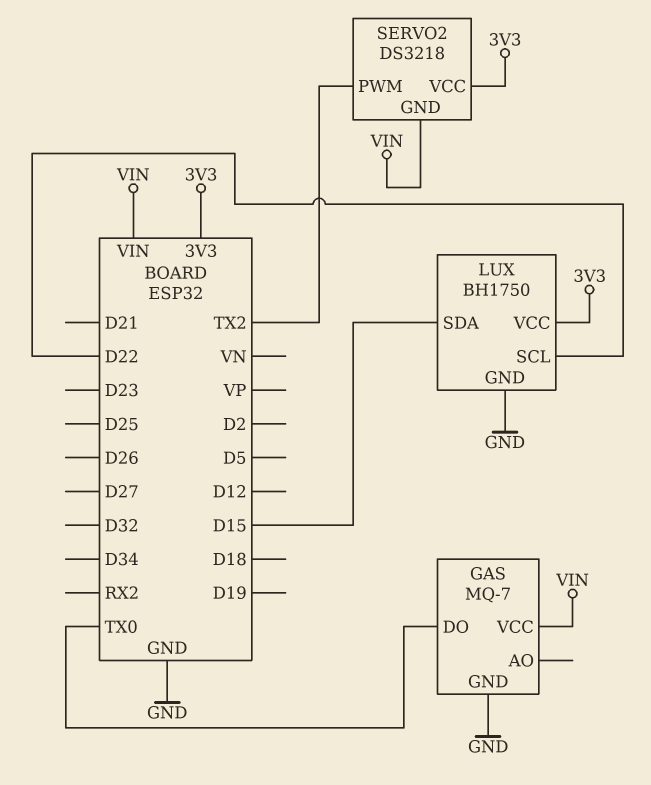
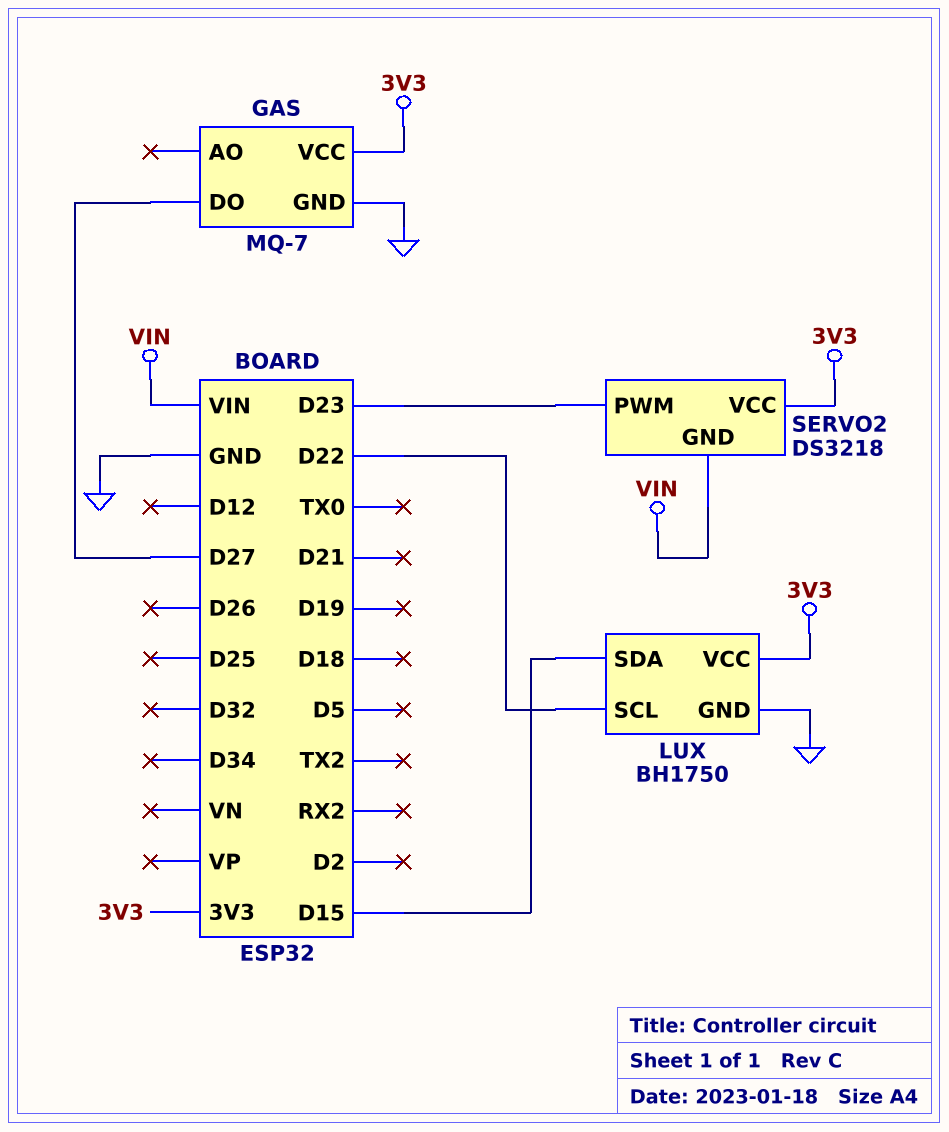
GAS pin DO: TX0 -> D27
GAS pin VCC: VIN -> 3V3
SERVO2 pin PWM: TX2 -> D23

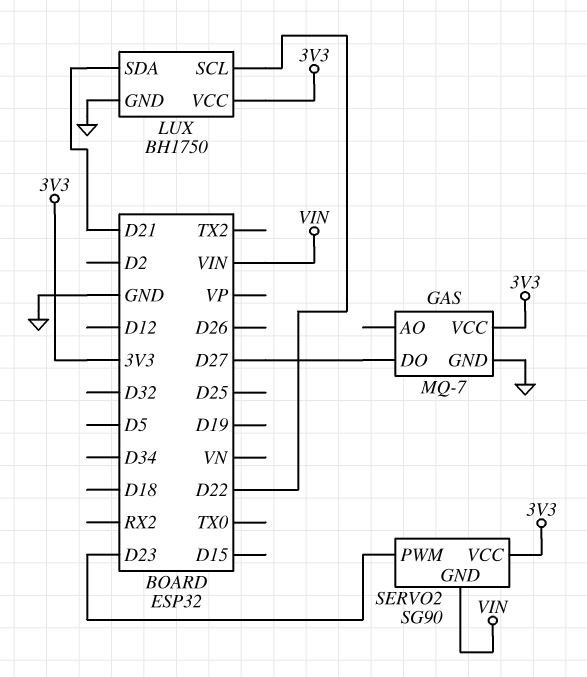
LUX pin SDA: D15 -> D21
SERVO2: DS3218 -> SG90

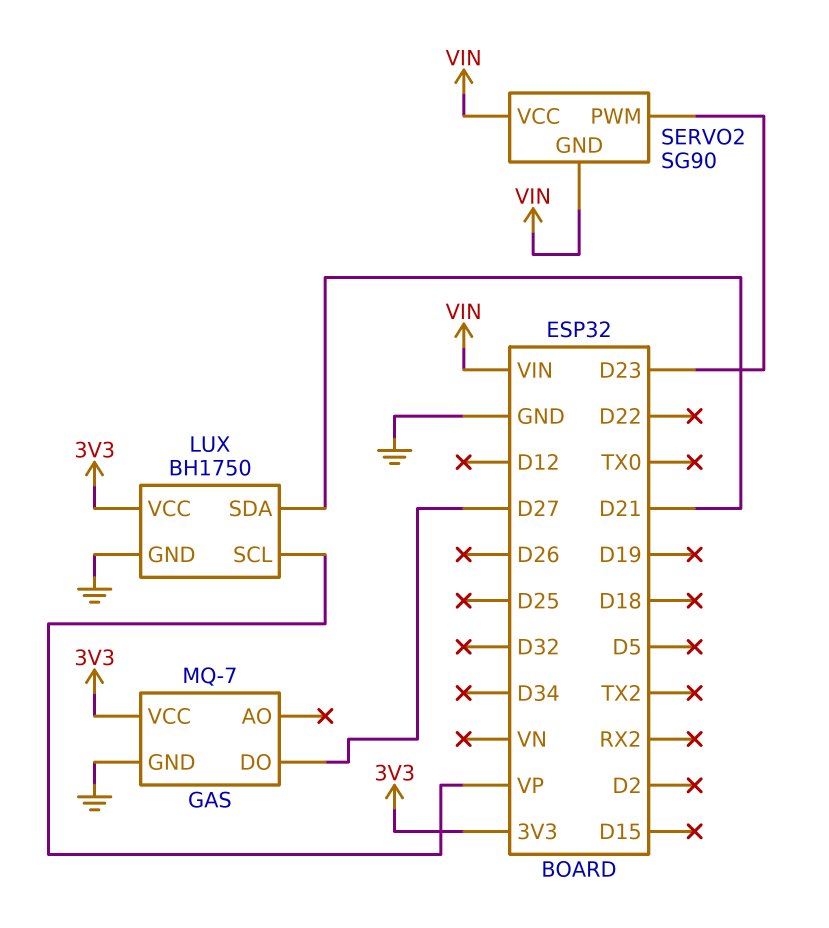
LUX pin SCL: D22 -> VP
SERVO2 pin VCC: 3V3 -> VIN

